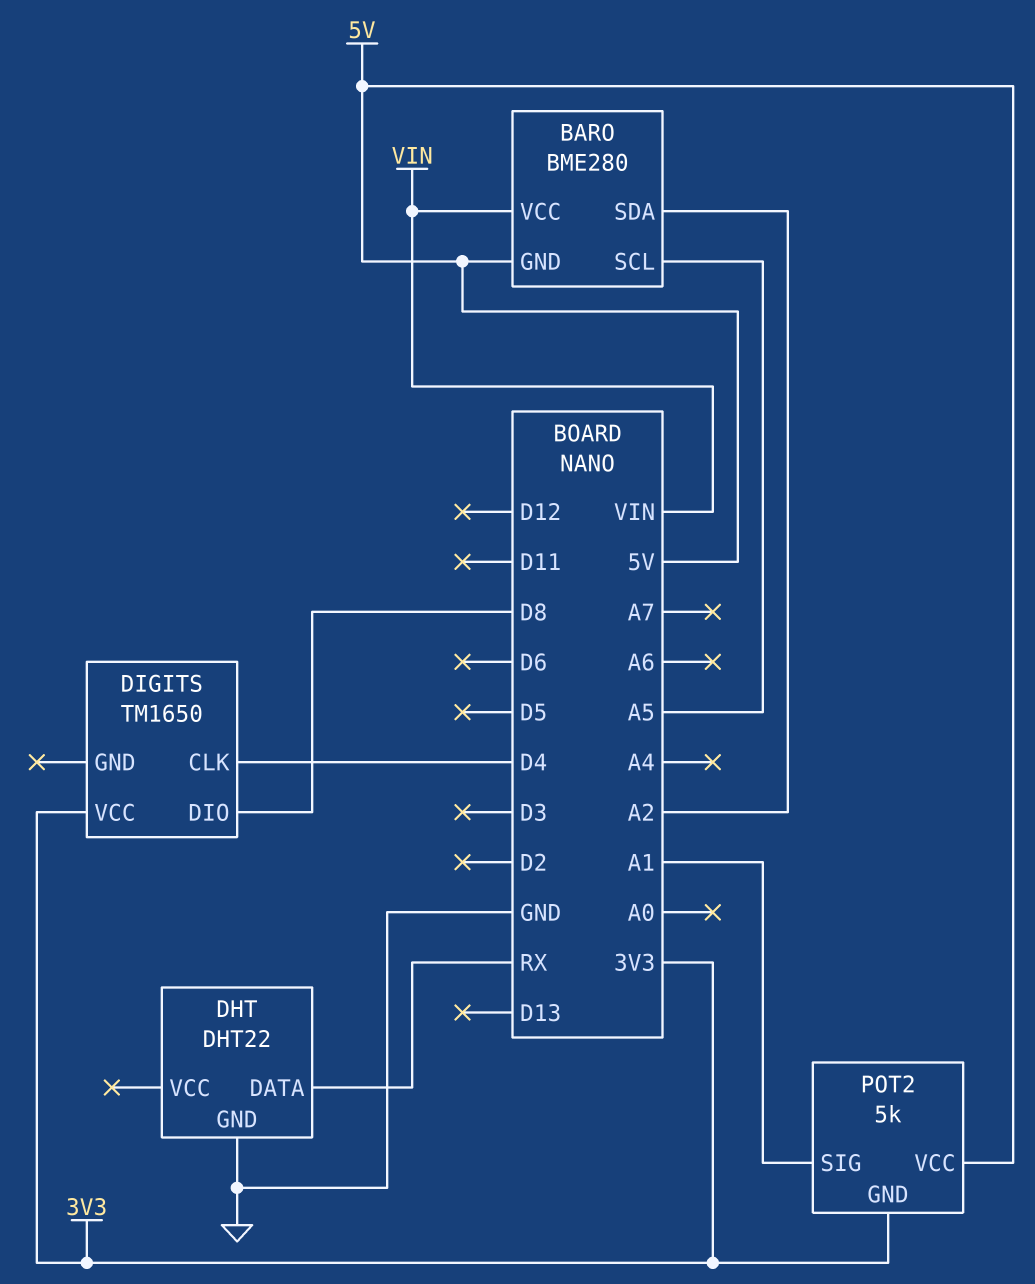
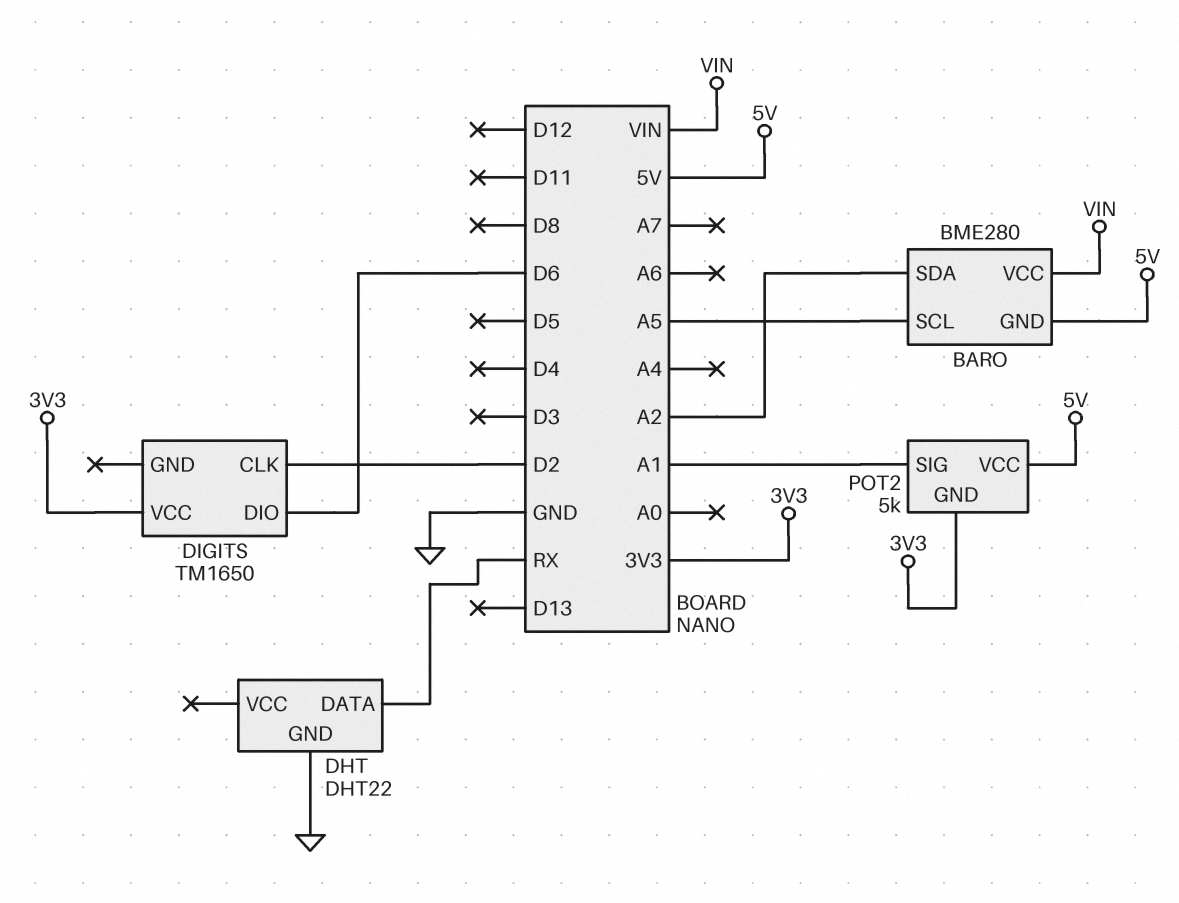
DIGITS pin CLK: D4 -> D2
DIGITS pin DIO: D8 -> D6

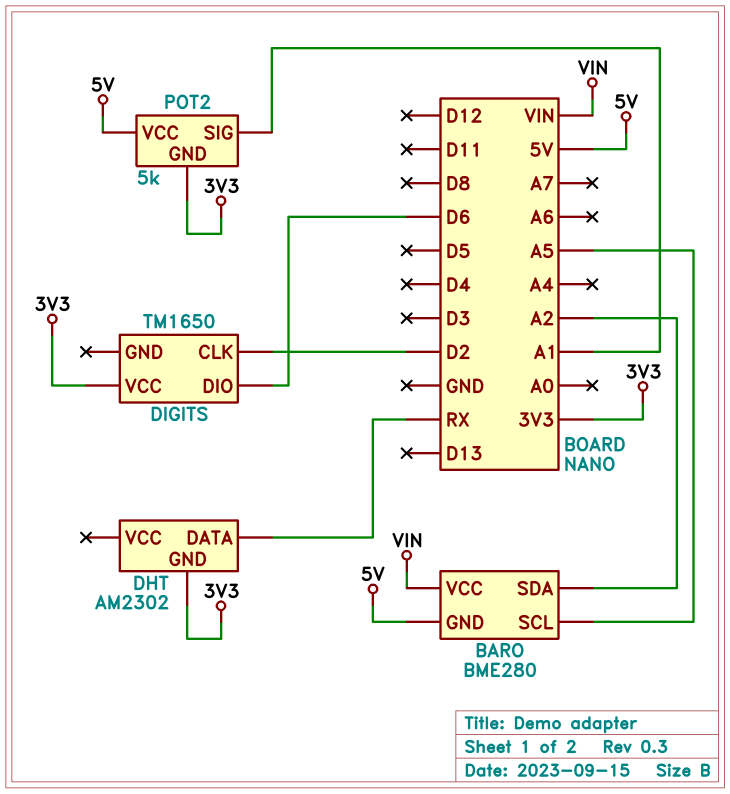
DHT: DHT22 -> AM2302
DHT pin GND: GND -> 3V3

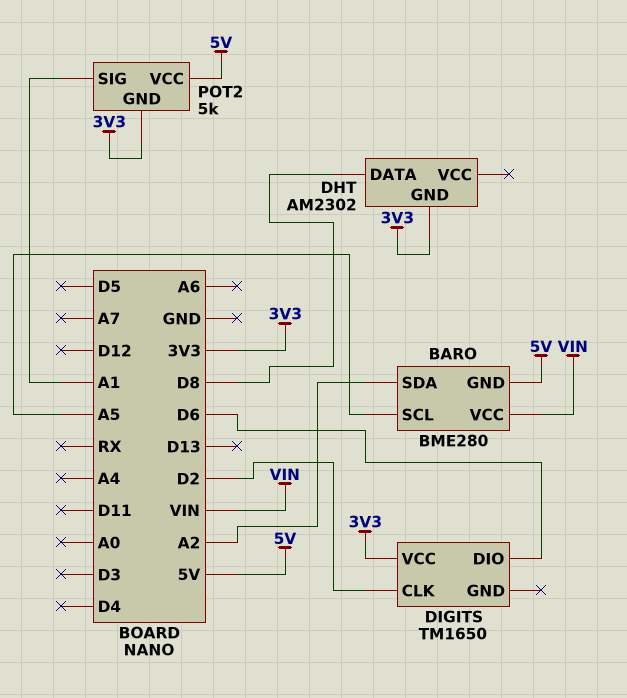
DHT pin DATA: RX -> D8

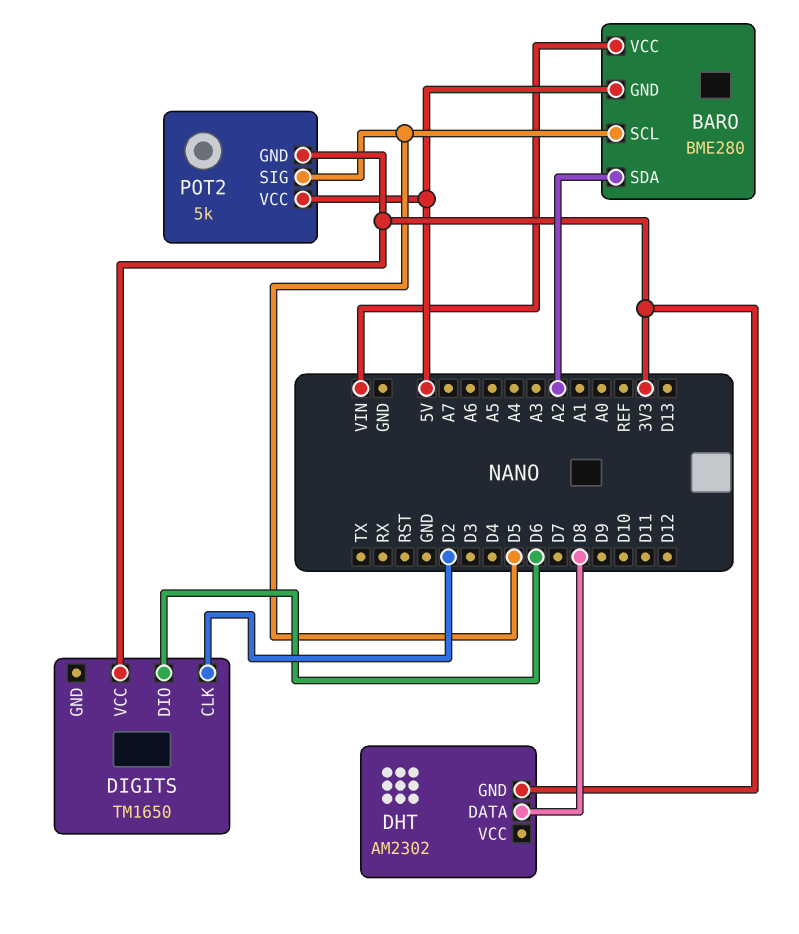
BARO pin SCL: A5 -> D5
POT2 pin SIG: A1 -> D5

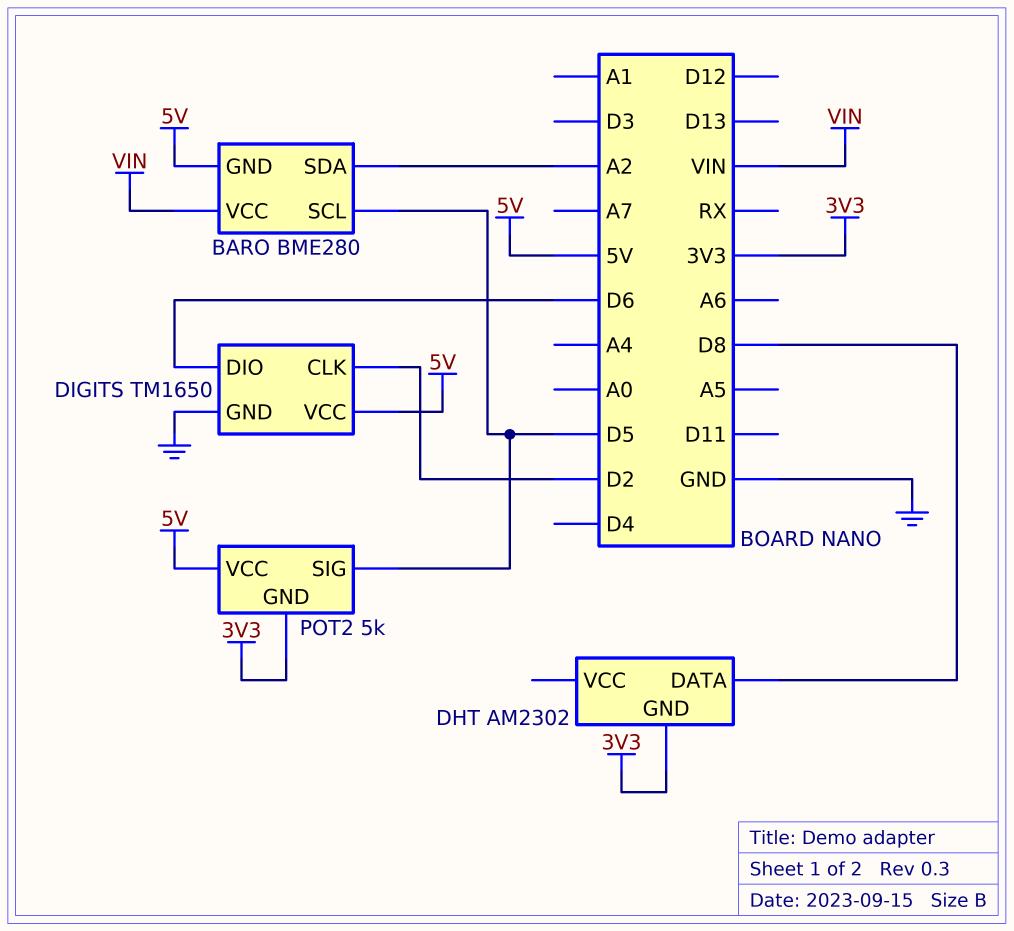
DIGITS pin GND: none -> GND
DIGITS pin VCC: 3V3 -> 5V

